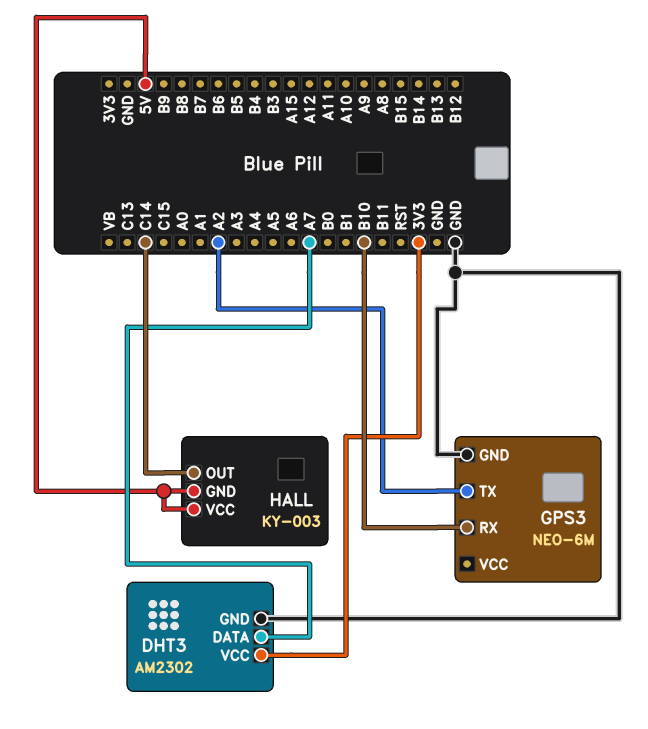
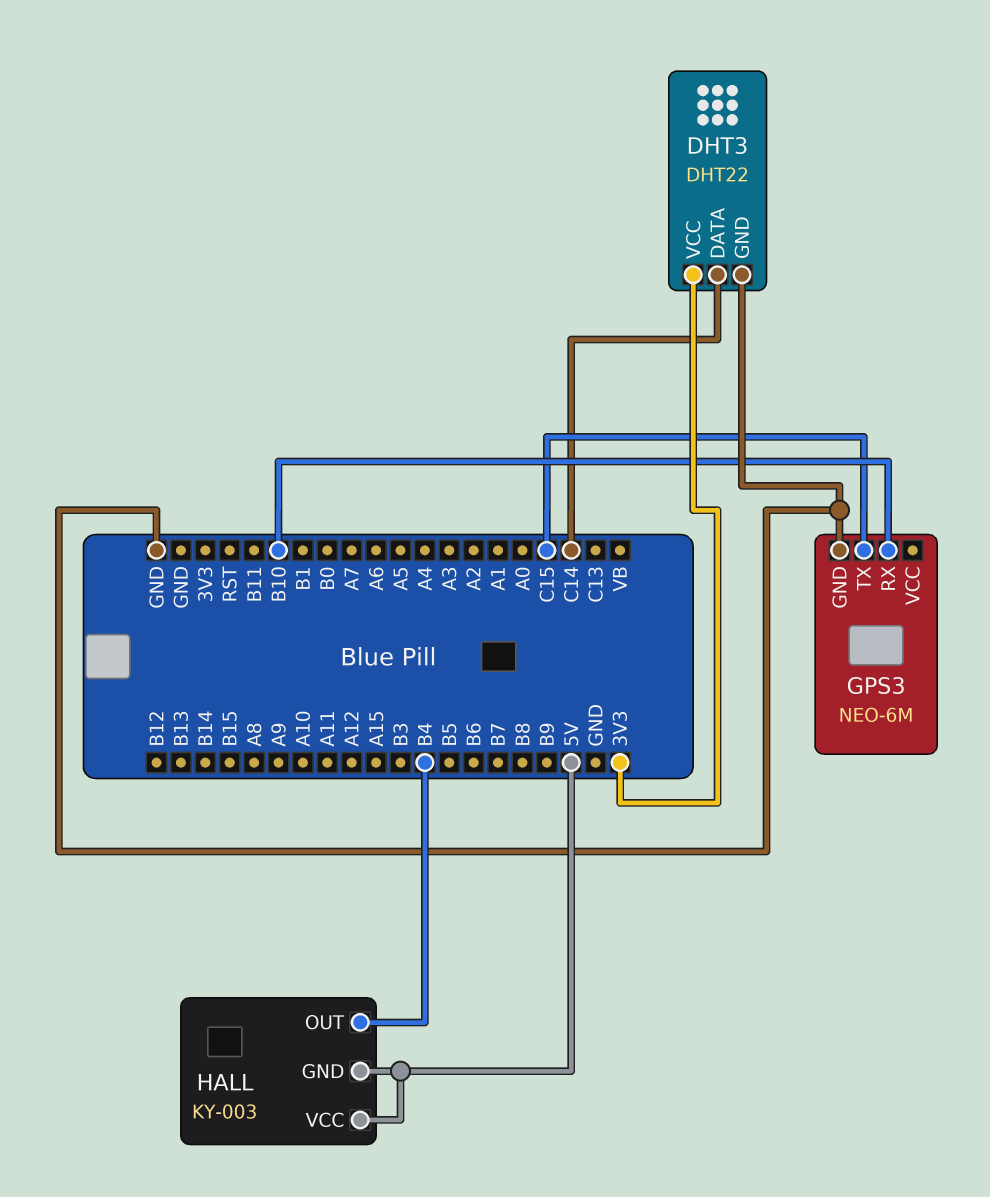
DHT3: AM2302 -> DHT22
DHT3 pin DATA: A7 -> C14
GPS3 pin TX: A2 -> C15
HALL pin OUT: C14 -> B4

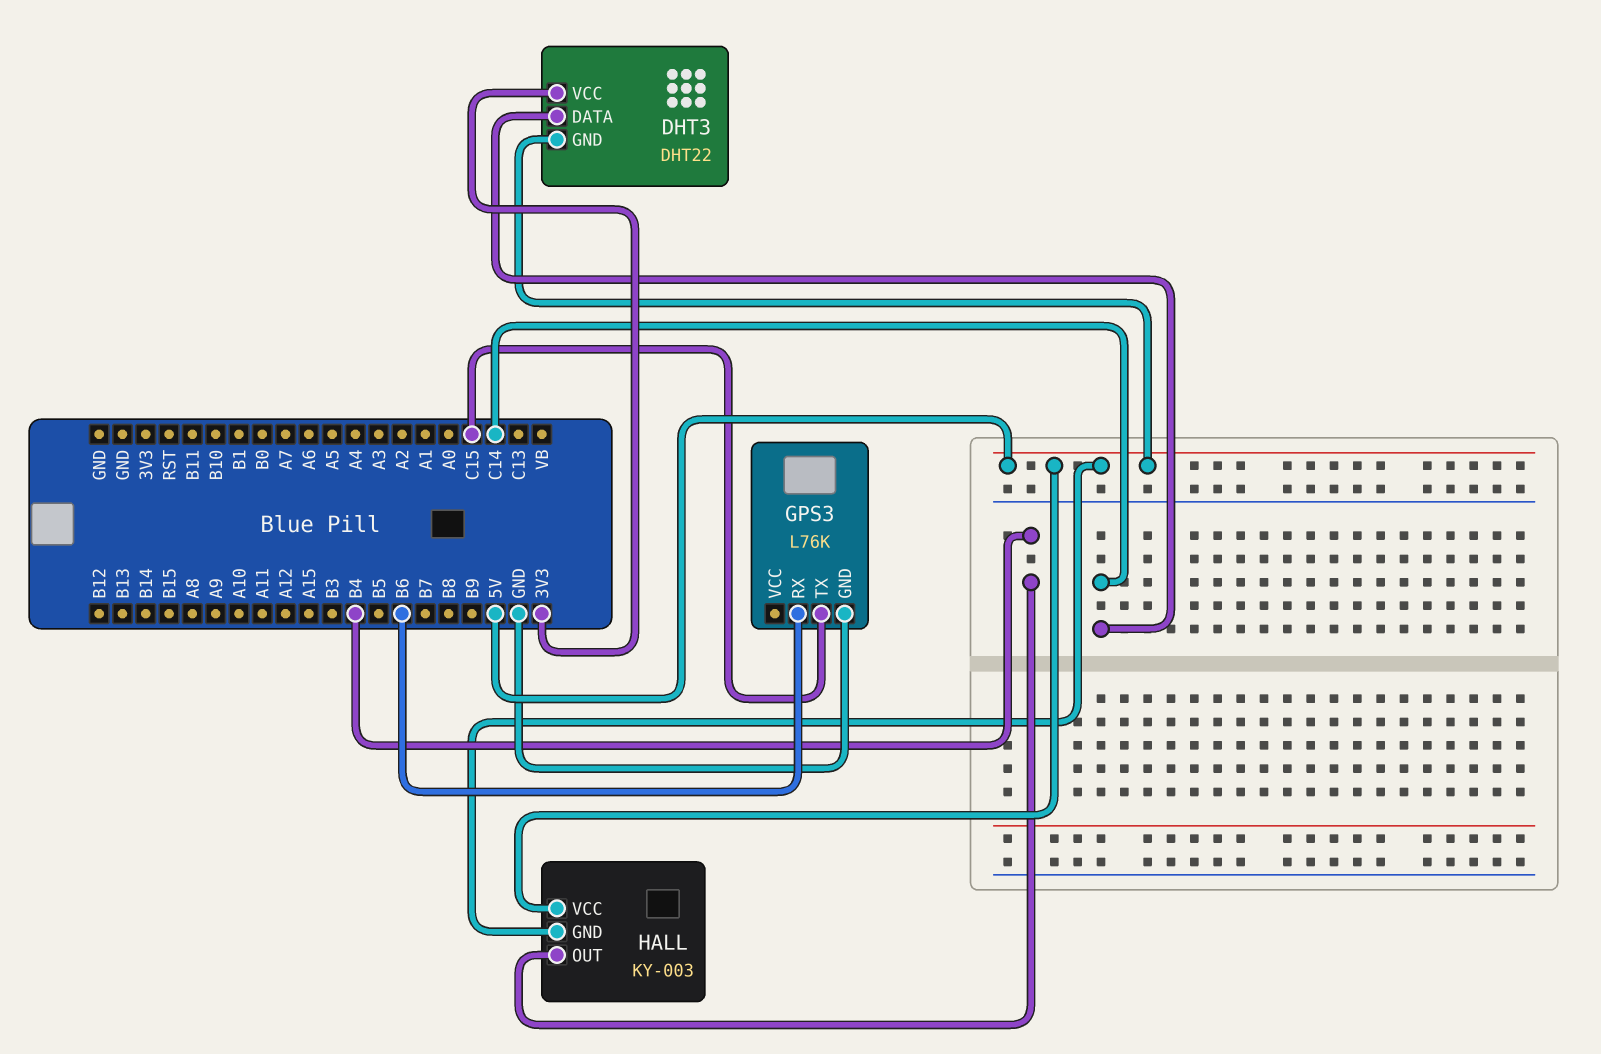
DHT3 pin GND: GND -> 5V
GPS3: NEO-6M -> L76K
GPS3 pin RX: B10 -> B6

